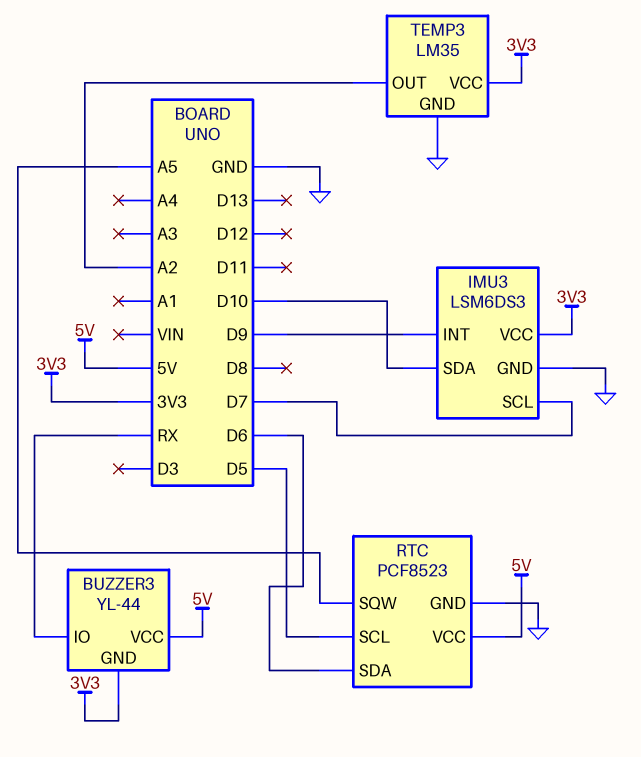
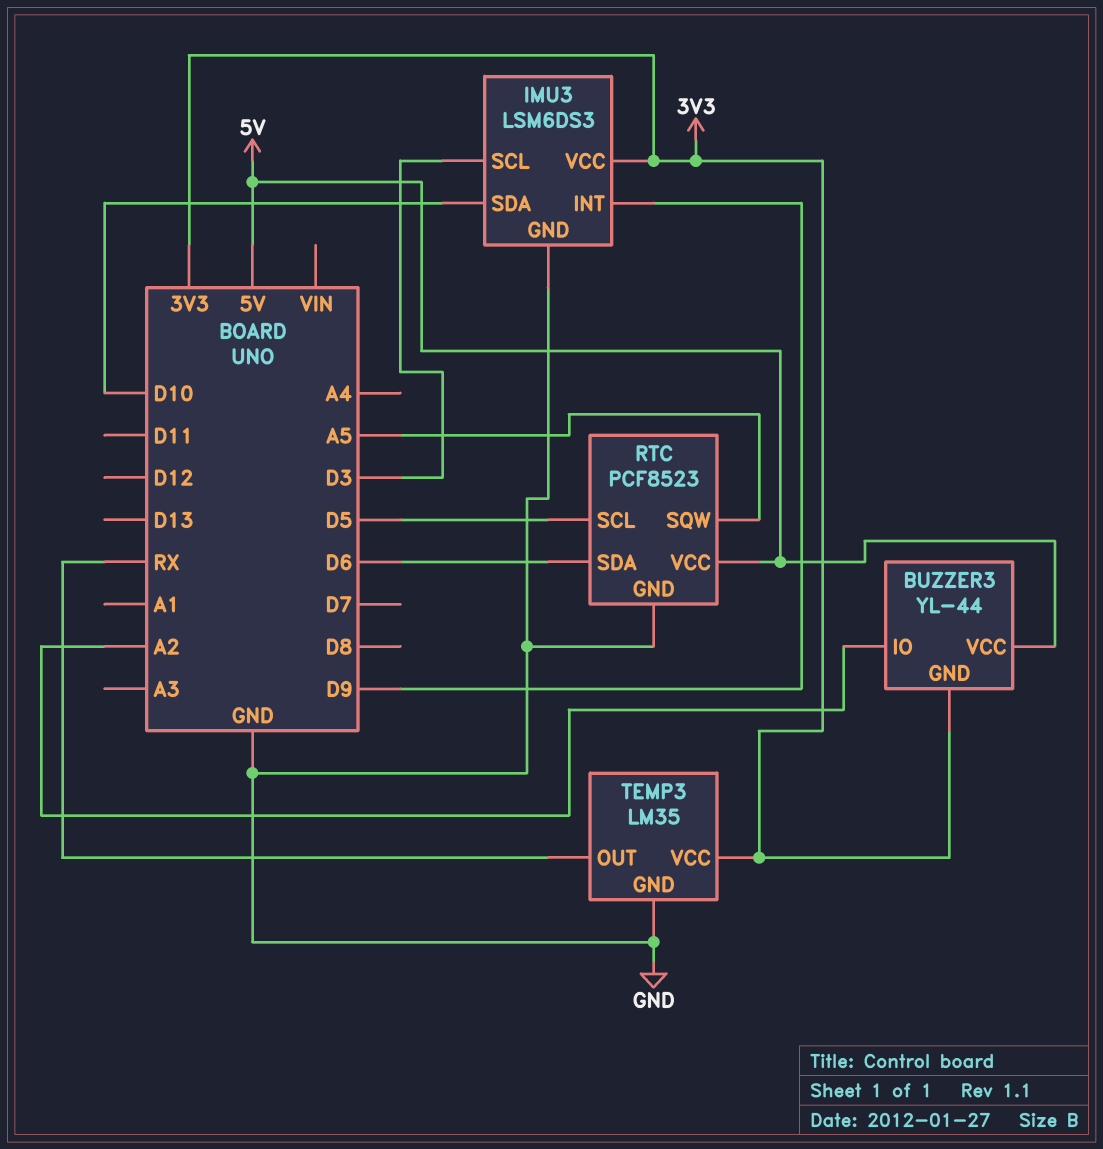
BUZZER3 pin IO: RX -> A2
IMU3 pin SCL: D7 -> D3
TEMP3 pin OUT: A2 -> RX

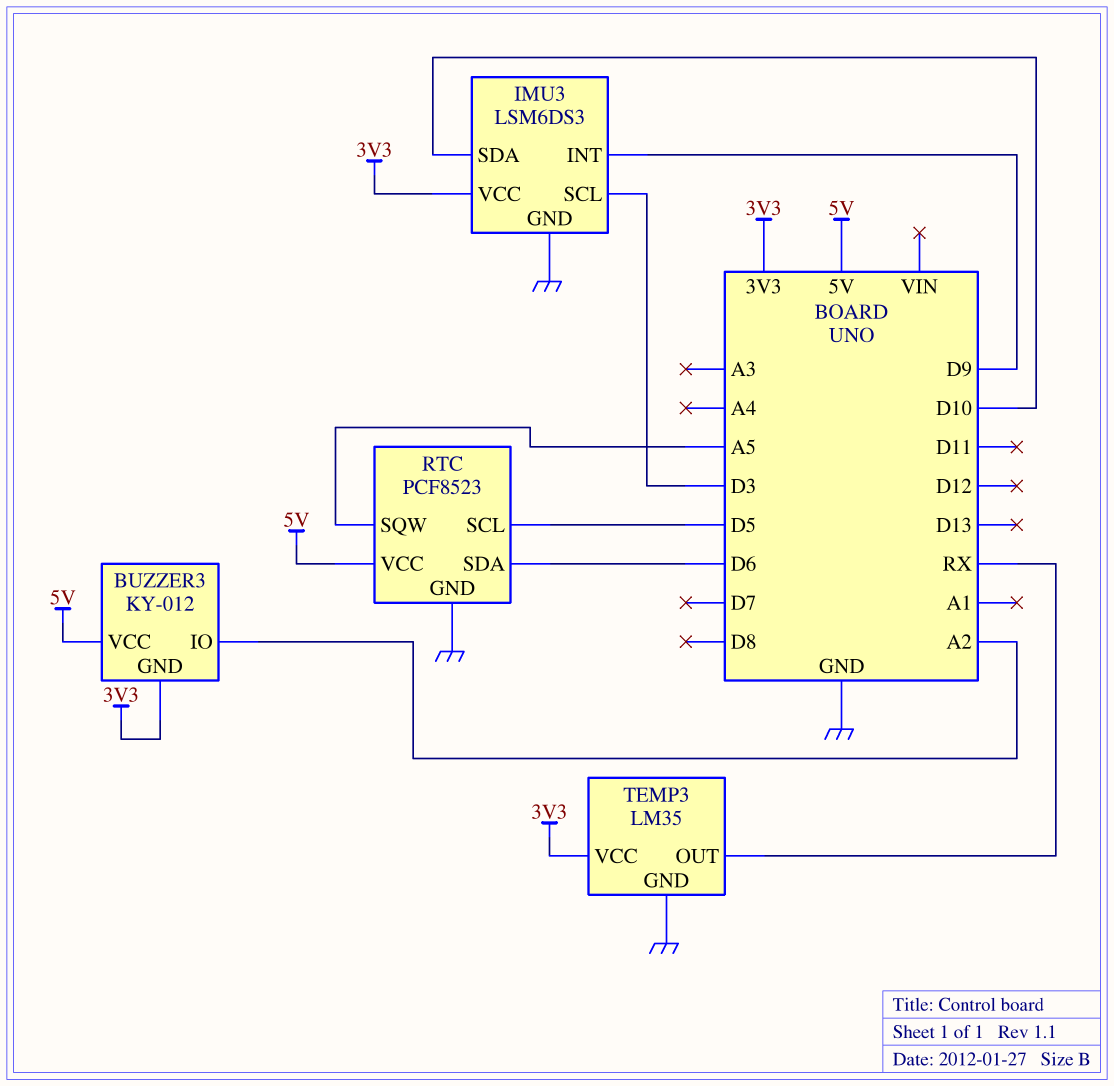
BUZZER3: YL-44 -> KY-012

